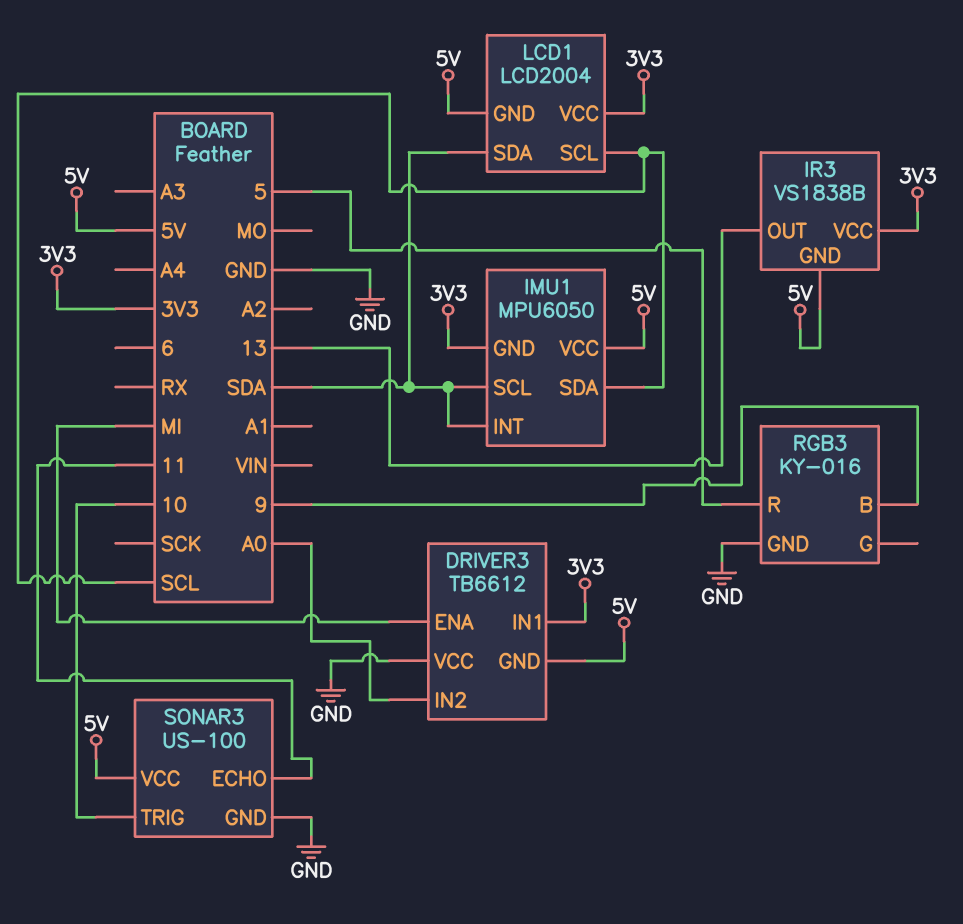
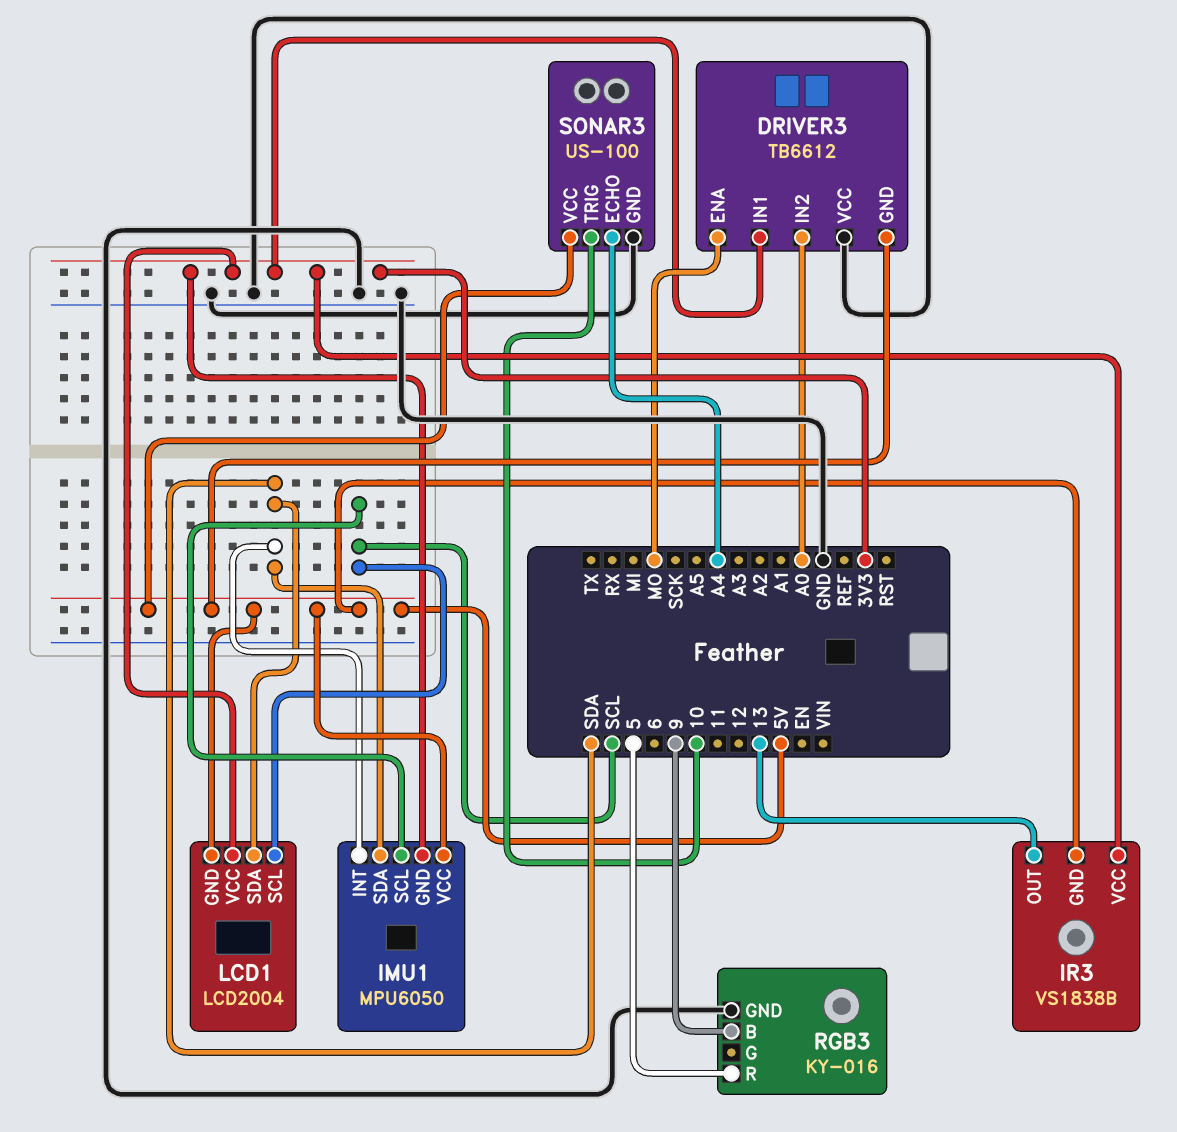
DRIVER3 pin ENA: MI -> MO
IMU1 pin SCL: SDA -> SCL
IMU1 pin SDA: SCL -> SDA
SONAR3 pin ECHO: 11 -> A4

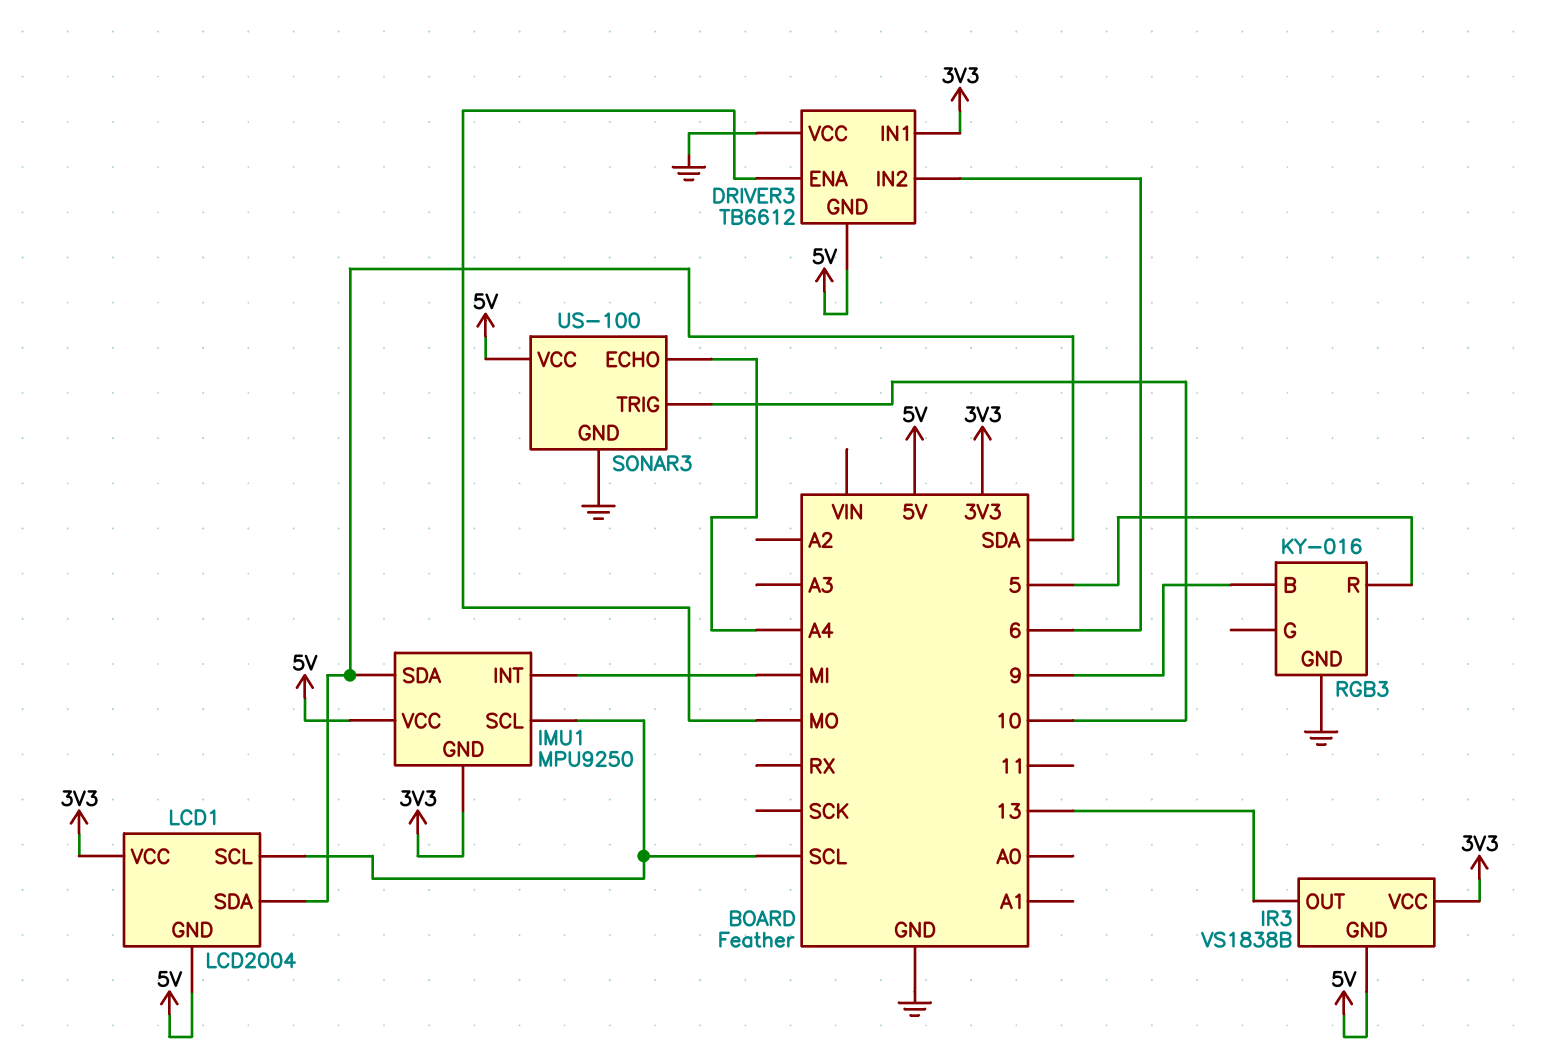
DRIVER3 pin IN2: A0 -> 6
IMU1: MPU6050 -> MPU9250
IMU1 pin INT: SDA -> MI

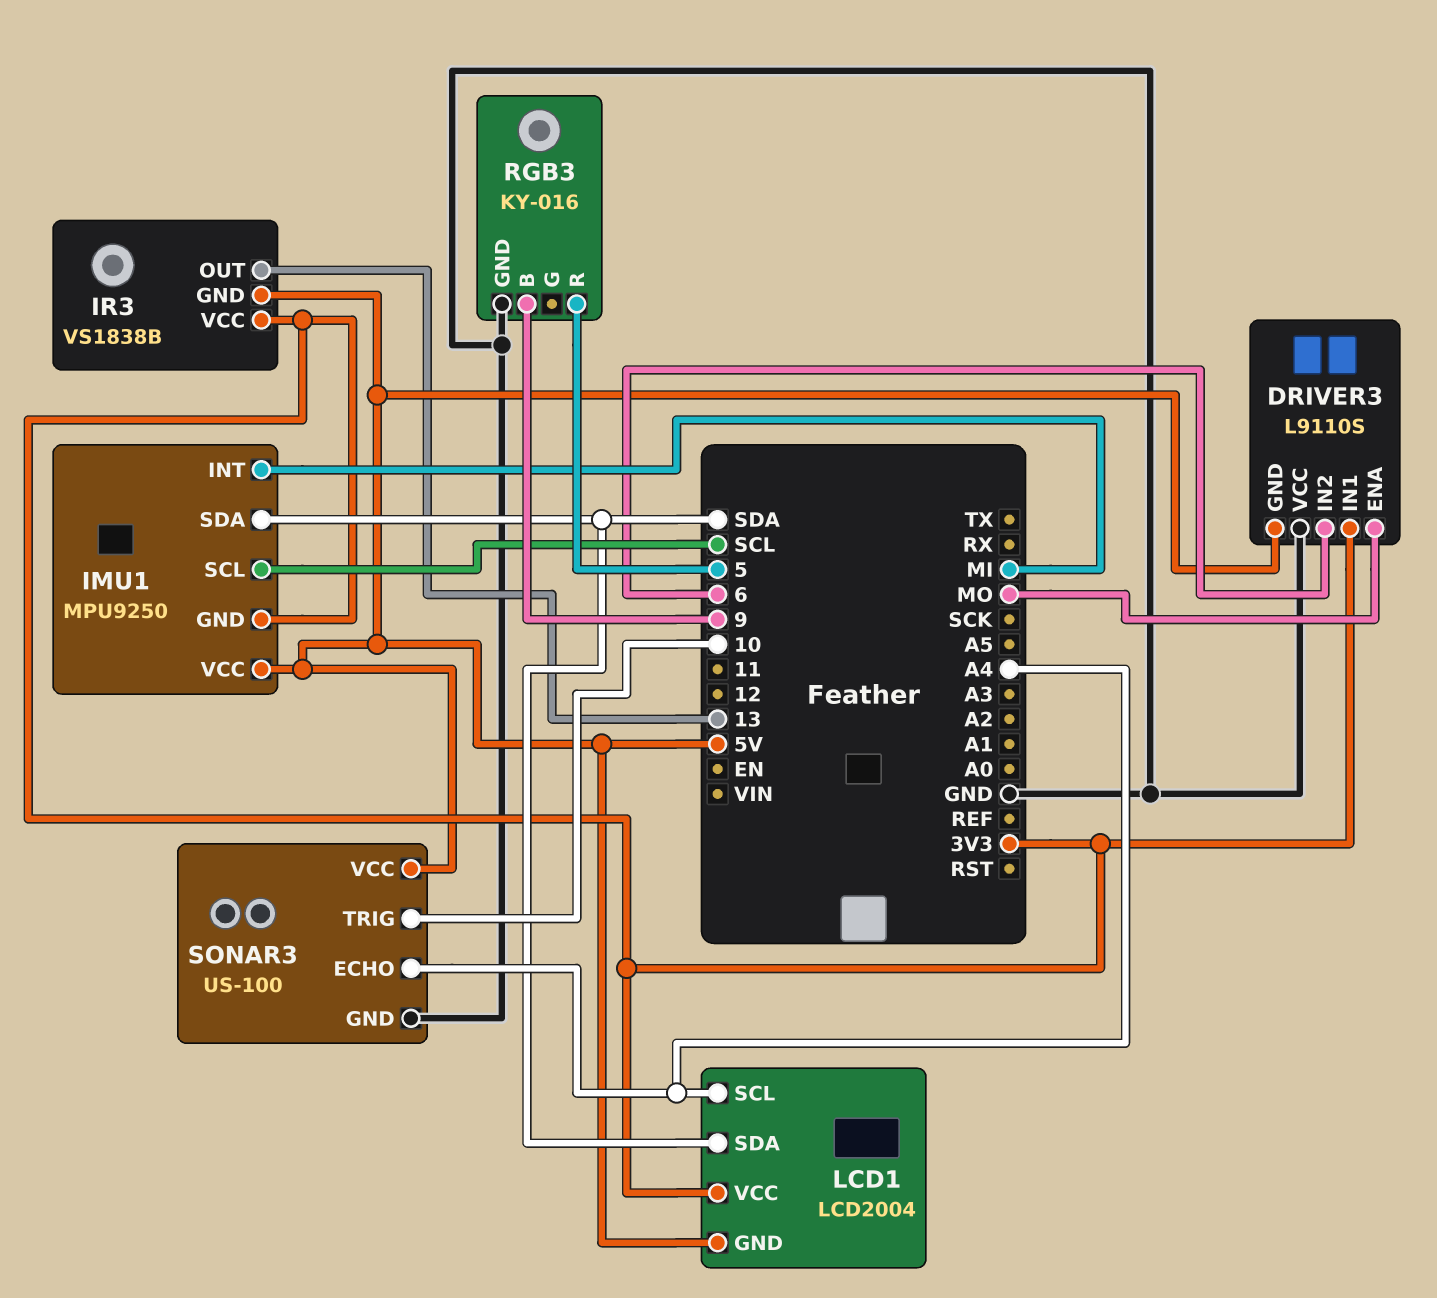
DRIVER3: TB6612 -> L9110S
LCD1 pin SCL: SCL -> A4

